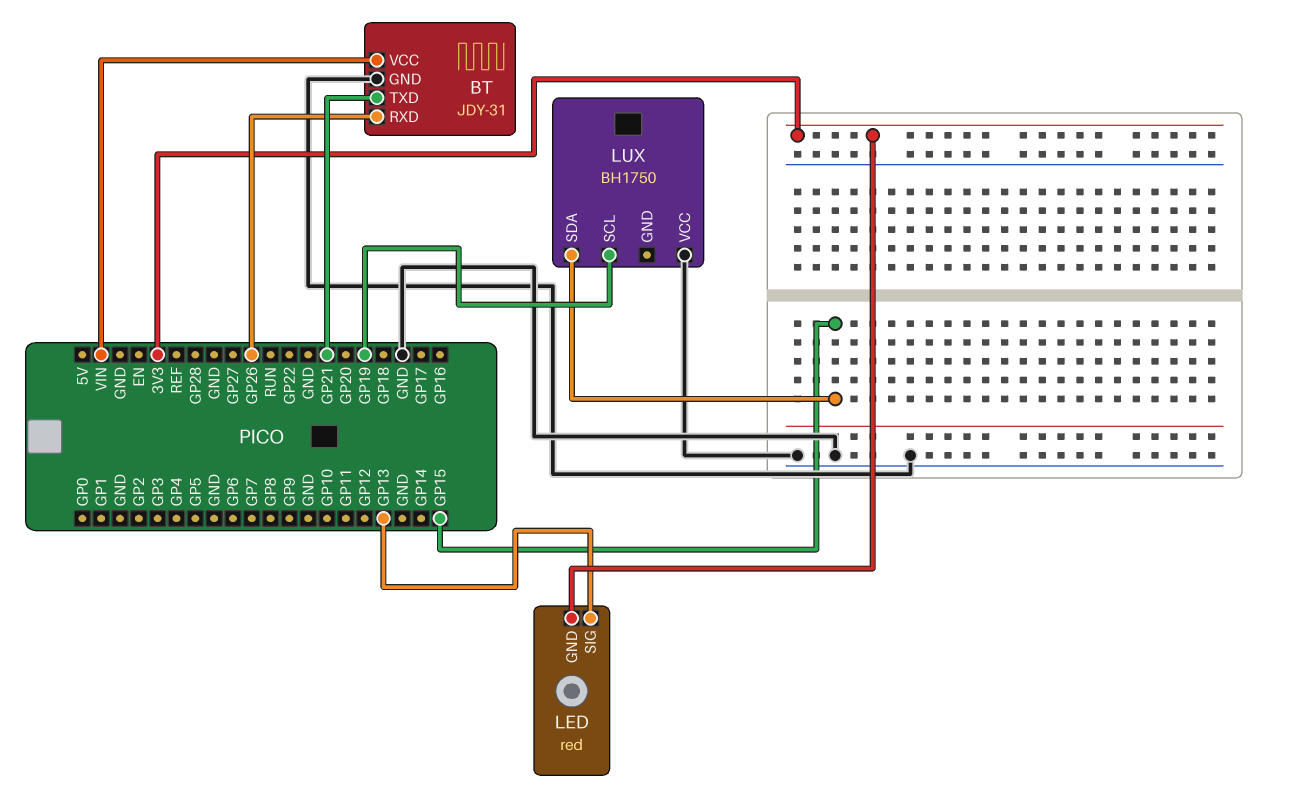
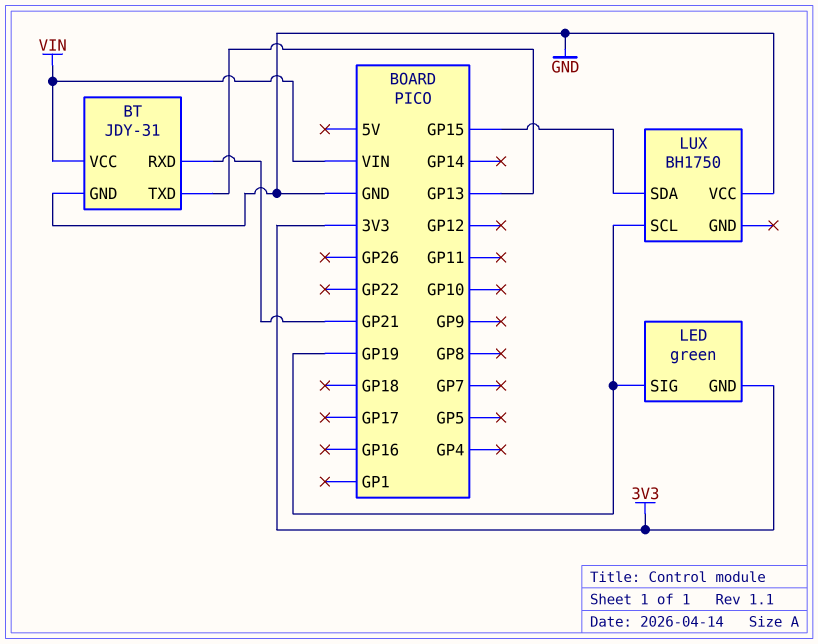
BT pin RXD: GP26 -> GP21
BT pin TXD: GP21 -> GP13
LED: red -> green
LED pin SIG: GP13 -> GP19

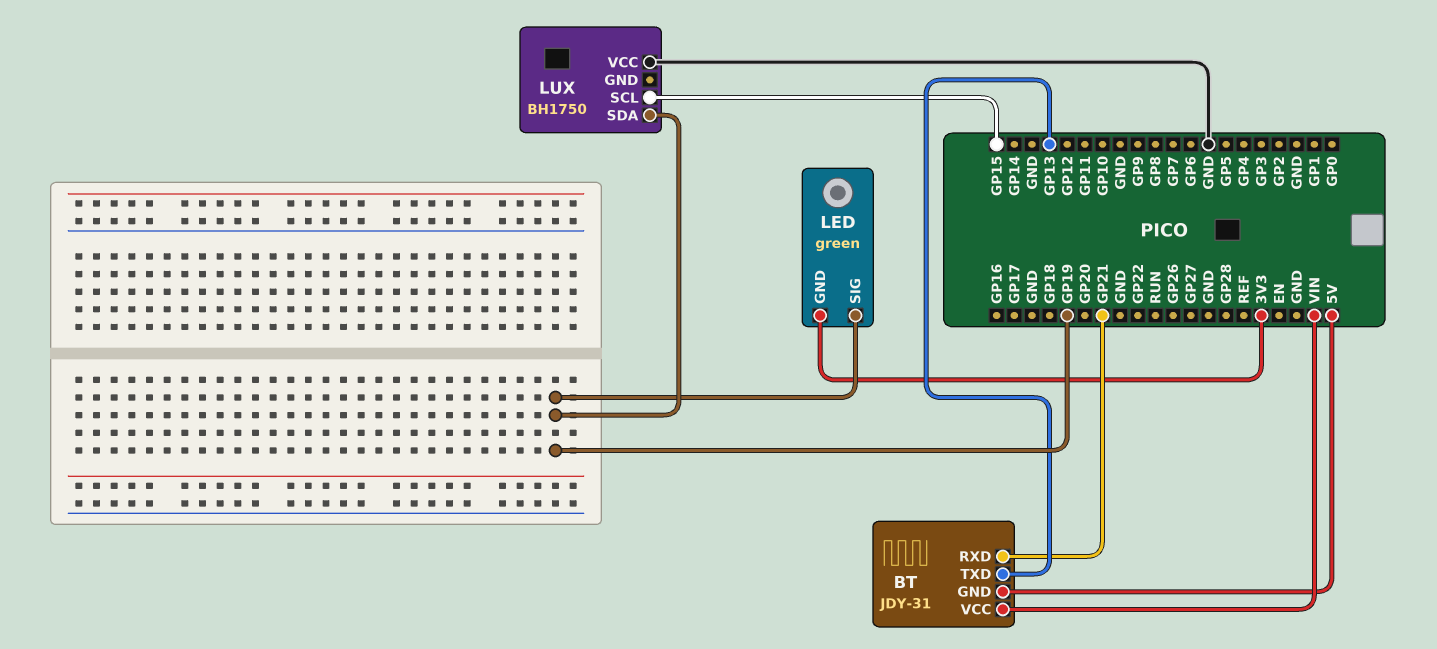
BT pin GND: GND -> 5V
LUX pin SCL: GP19 -> GP15
LUX pin SDA: GP15 -> GP19

